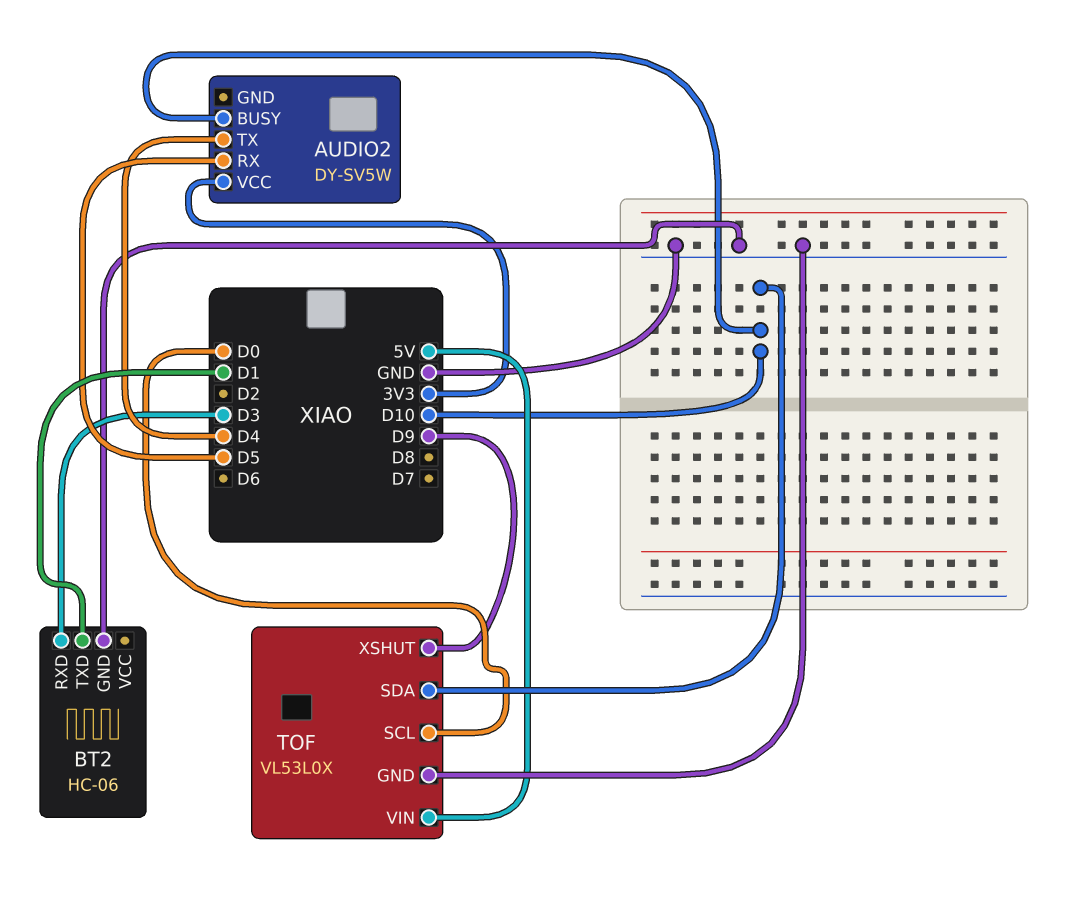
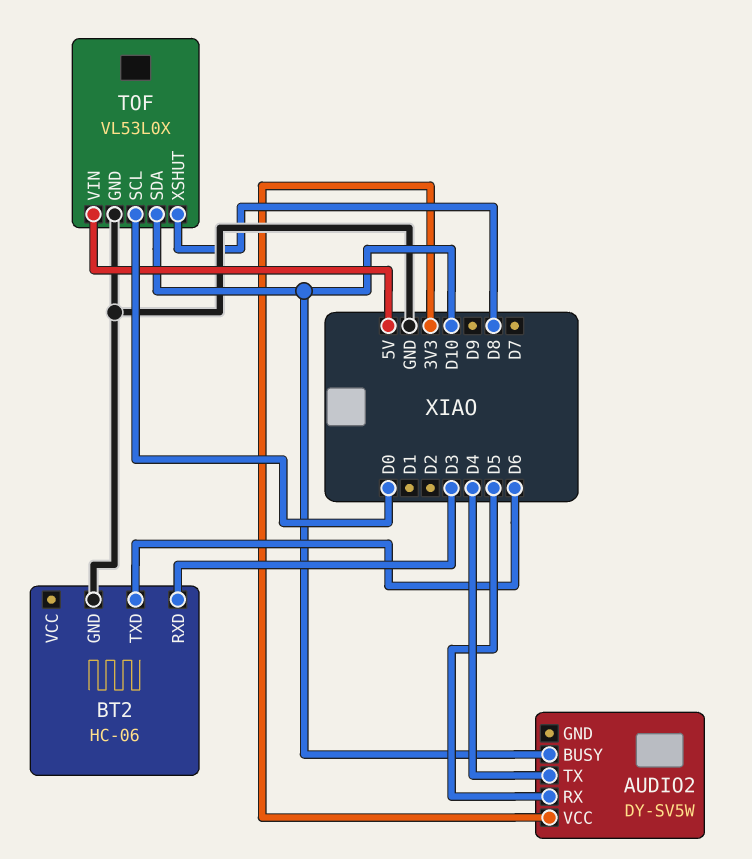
BT2 pin TXD: D1 -> D6
TOF pin XSHUT: D9 -> D8

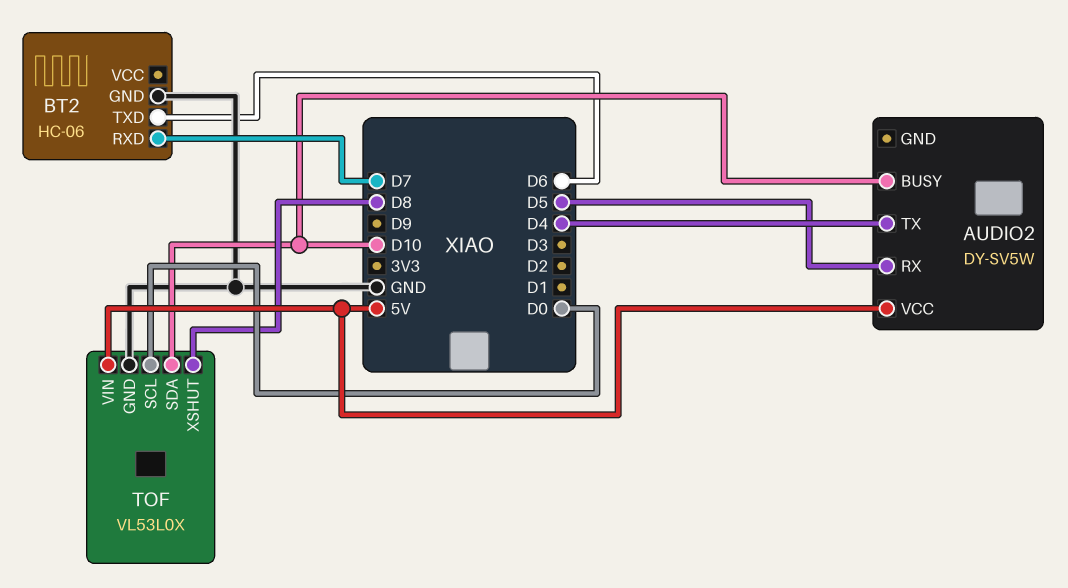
AUDIO2 pin VCC: 3V3 -> 5V
BT2 pin RXD: D3 -> D7

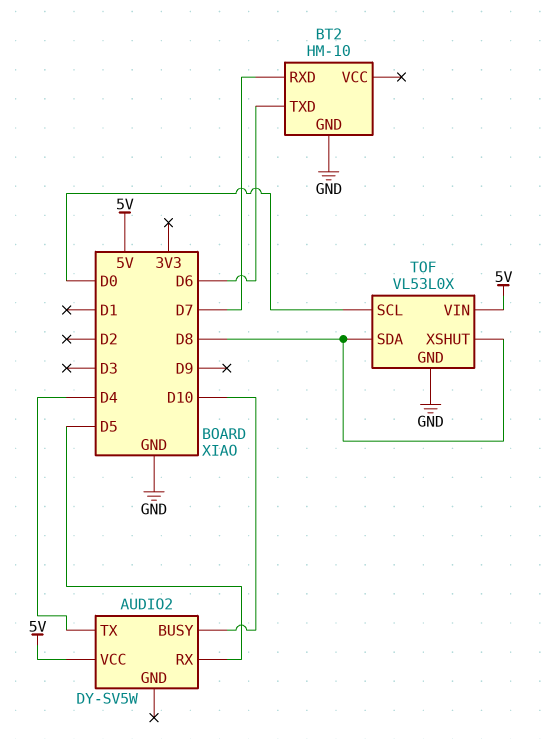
BT2: HC-06 -> HM-10
TOF pin SDA: D10 -> D8

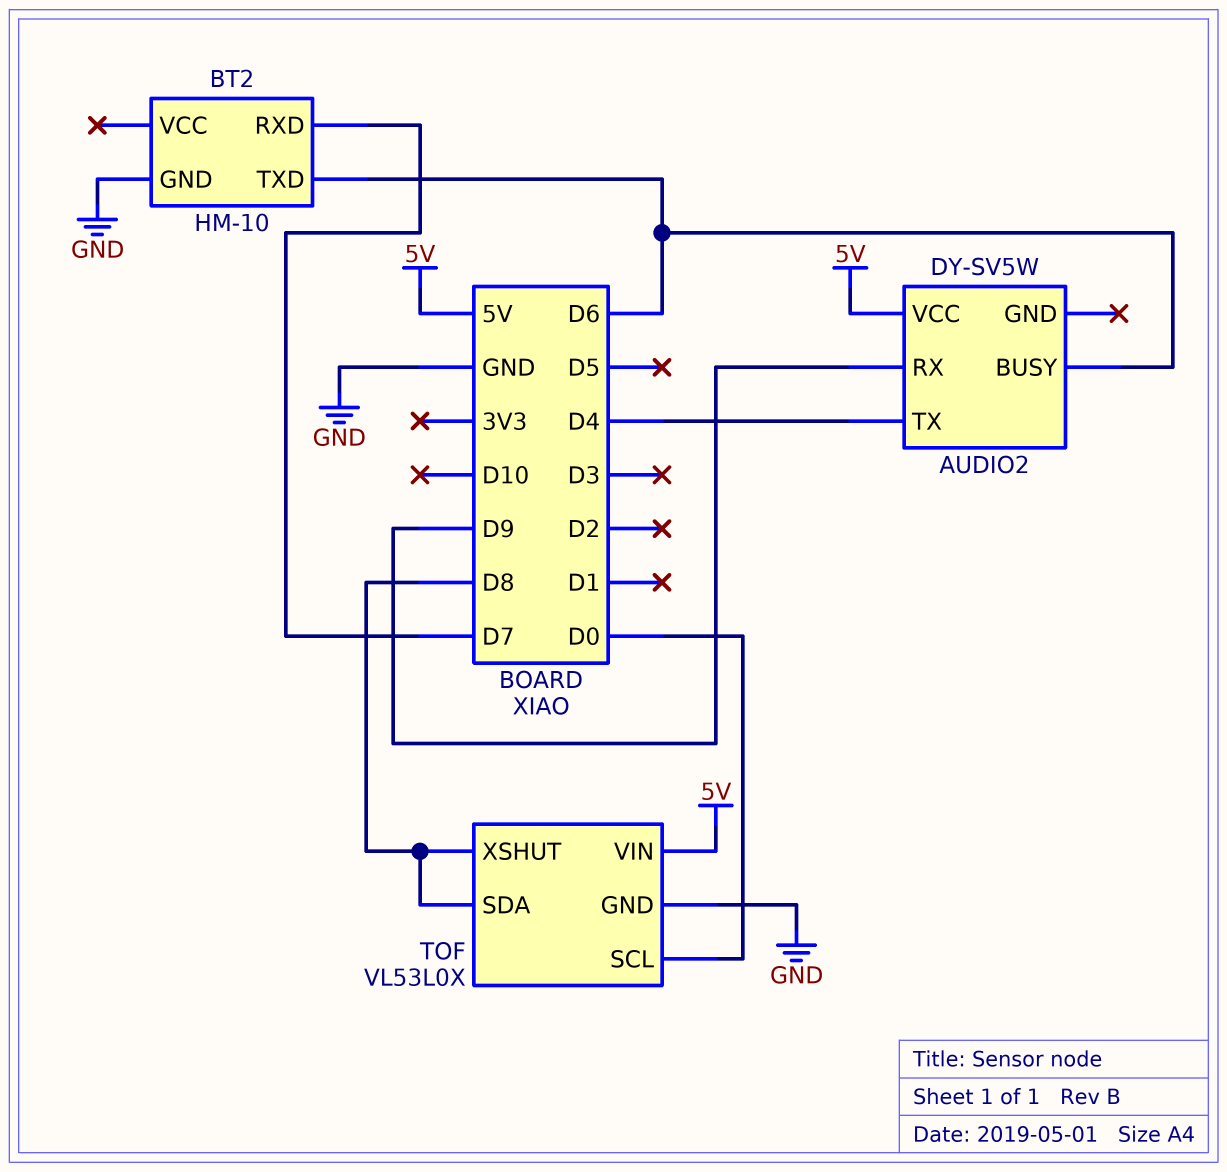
AUDIO2 pin BUSY: D10 -> D6
AUDIO2 pin RX: D5 -> D9

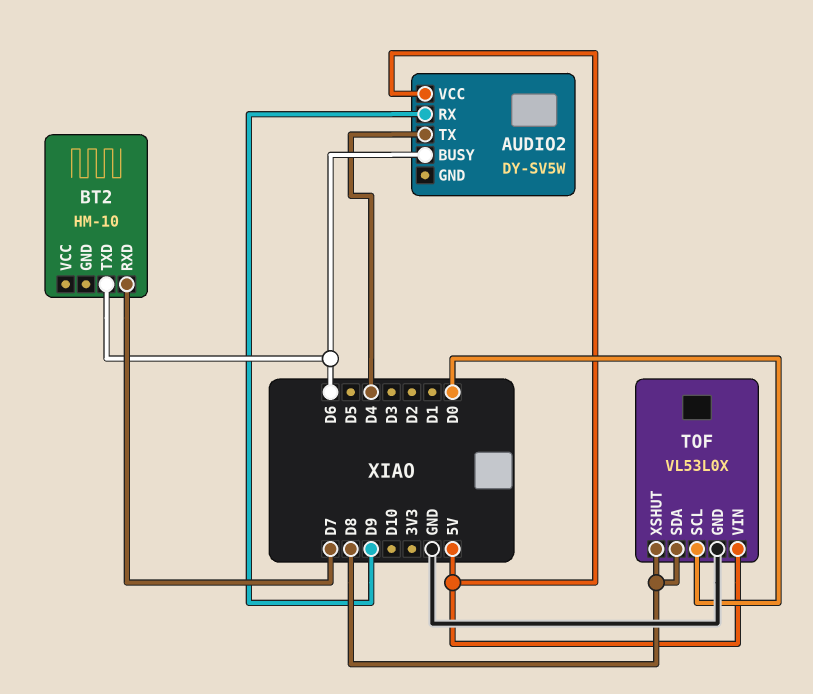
BT2 pin GND: GND -> none

